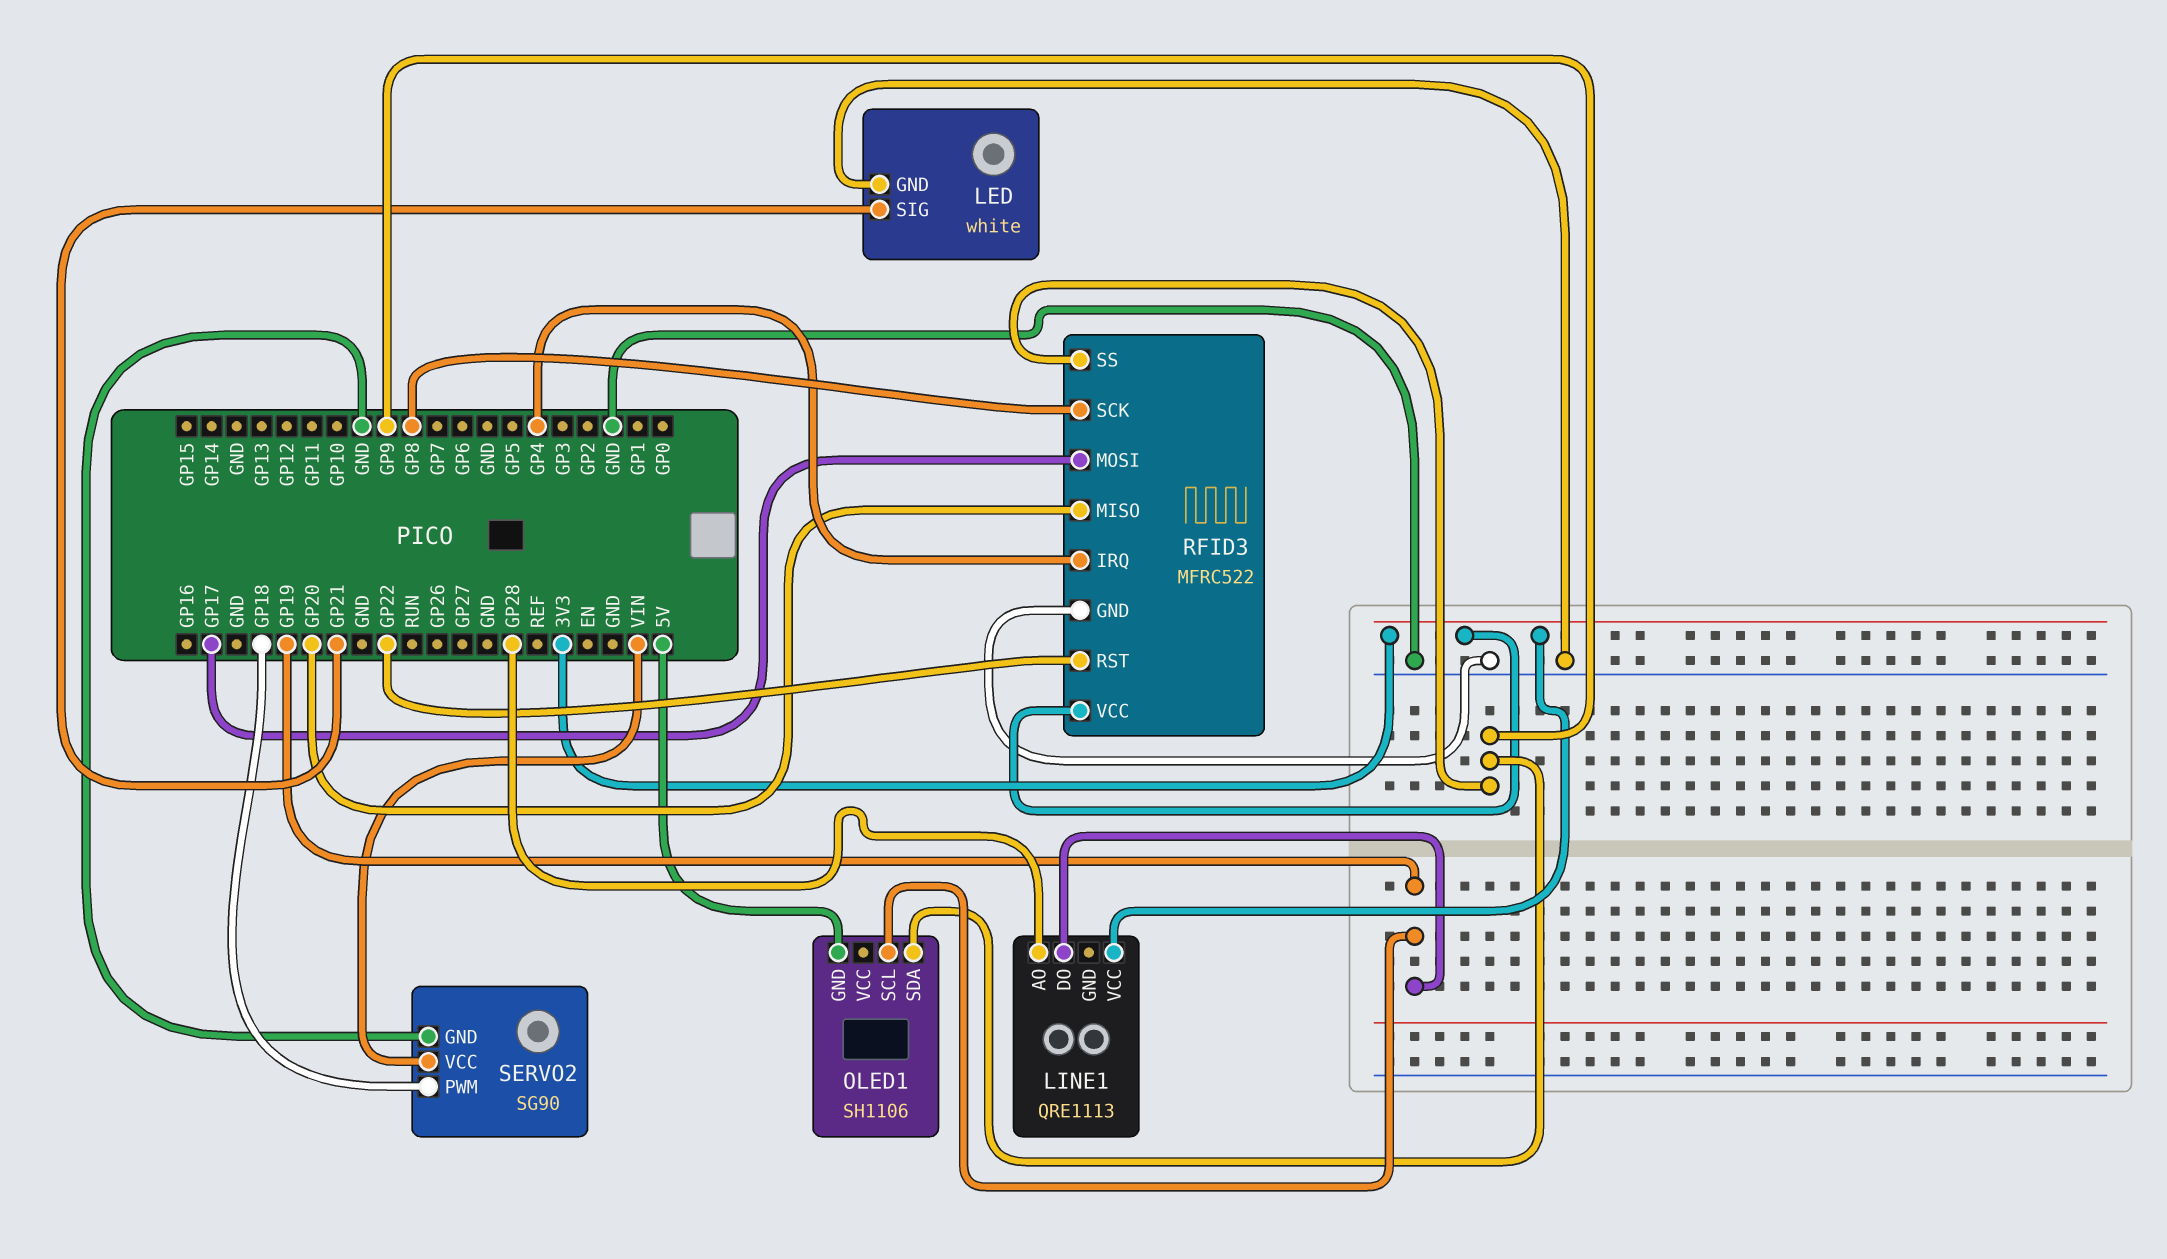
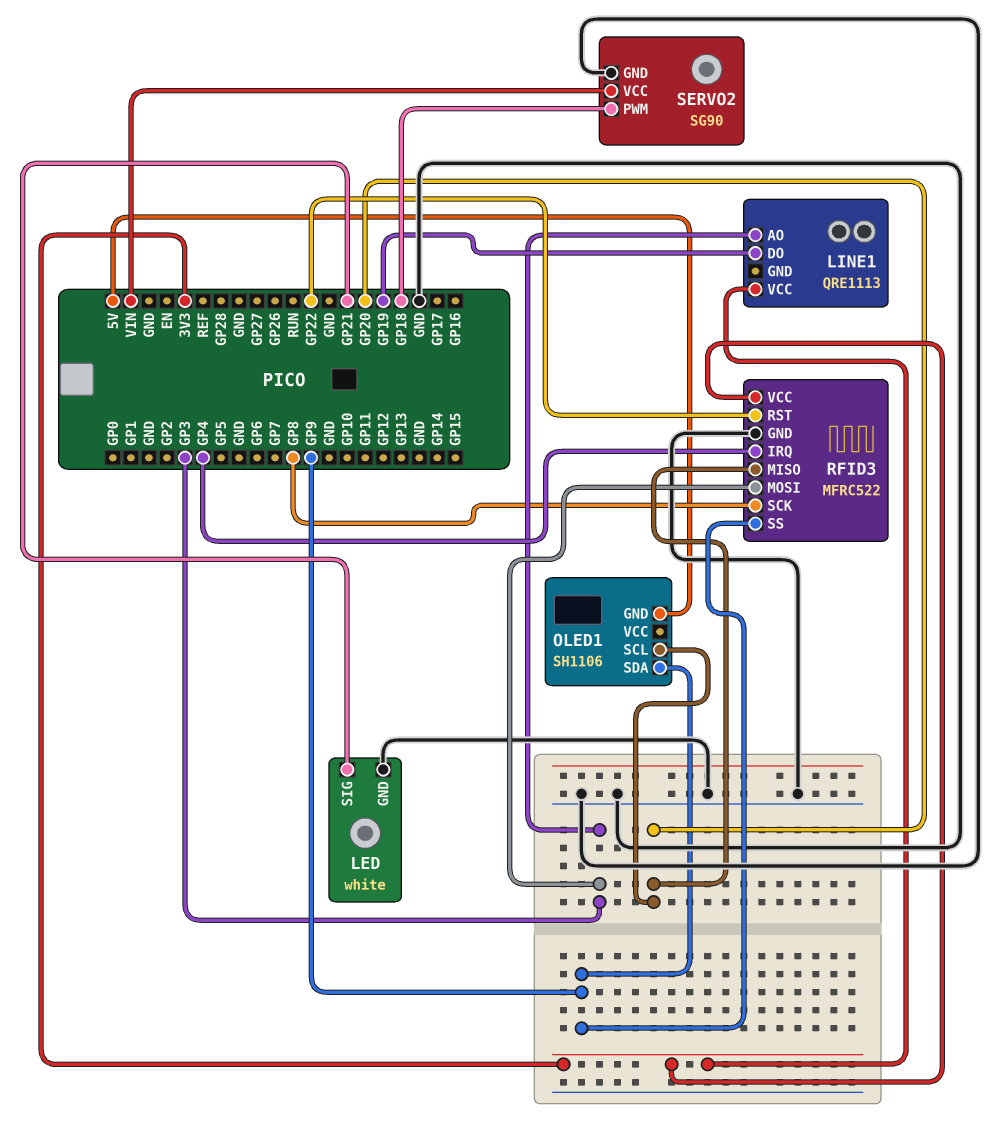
LINE1 pin AO: GP28 -> GP3
OLED1 pin SCL: GP19 -> GP20
RFID3 pin MOSI: GP17 -> GP3

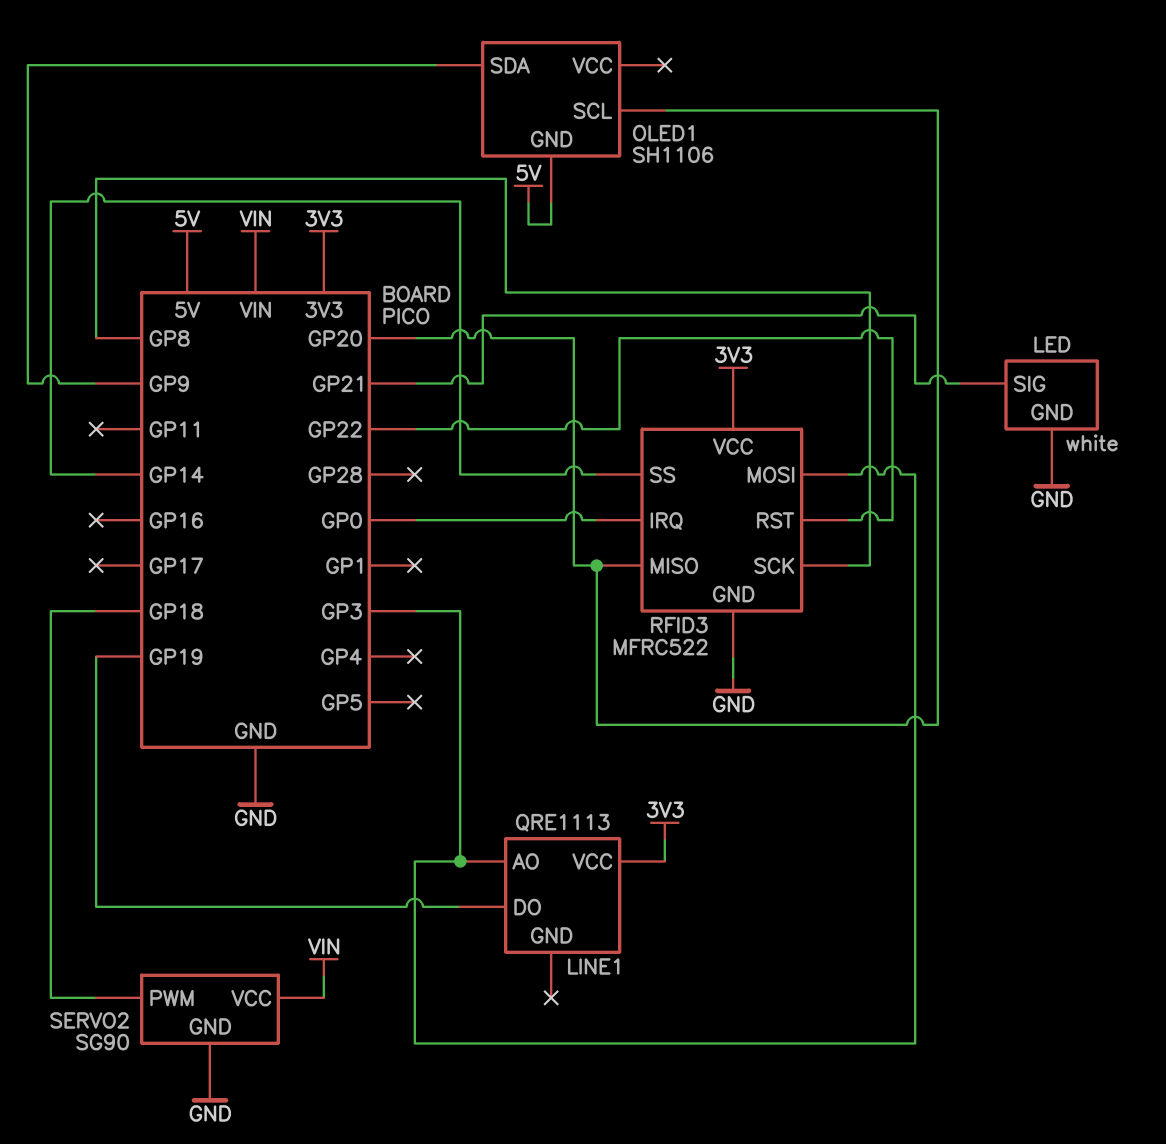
RFID3 pin IRQ: GP4 -> GP0
RFID3 pin SS: GP9 -> GP14

